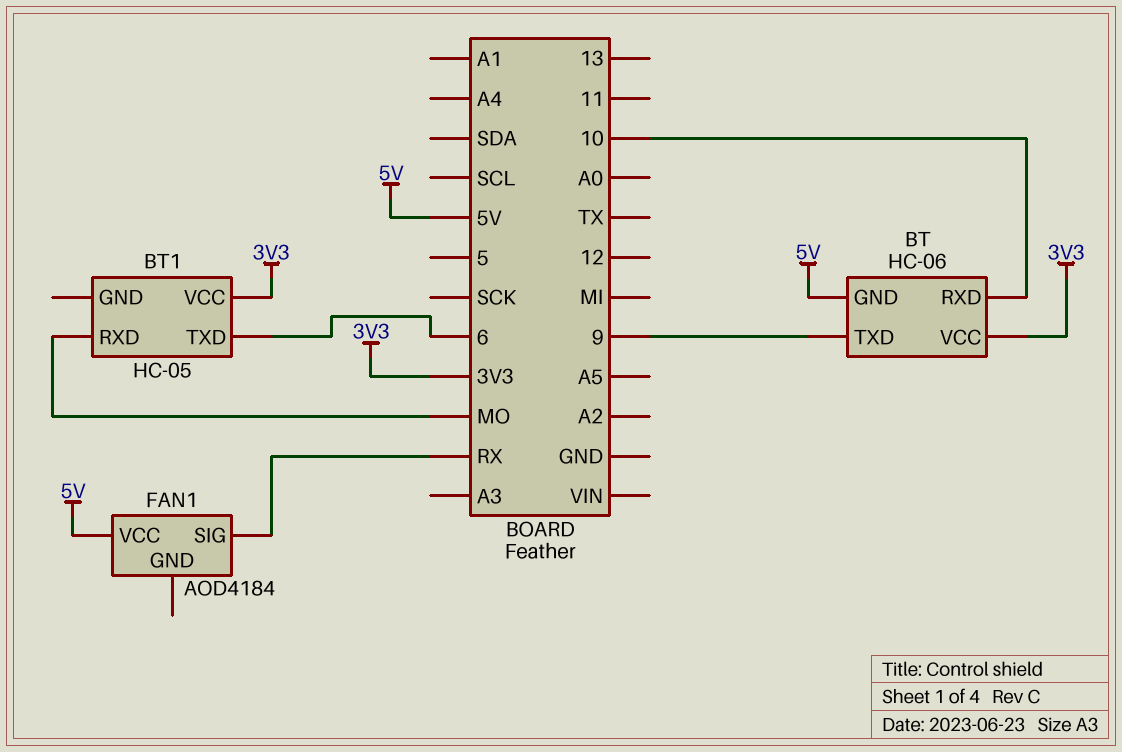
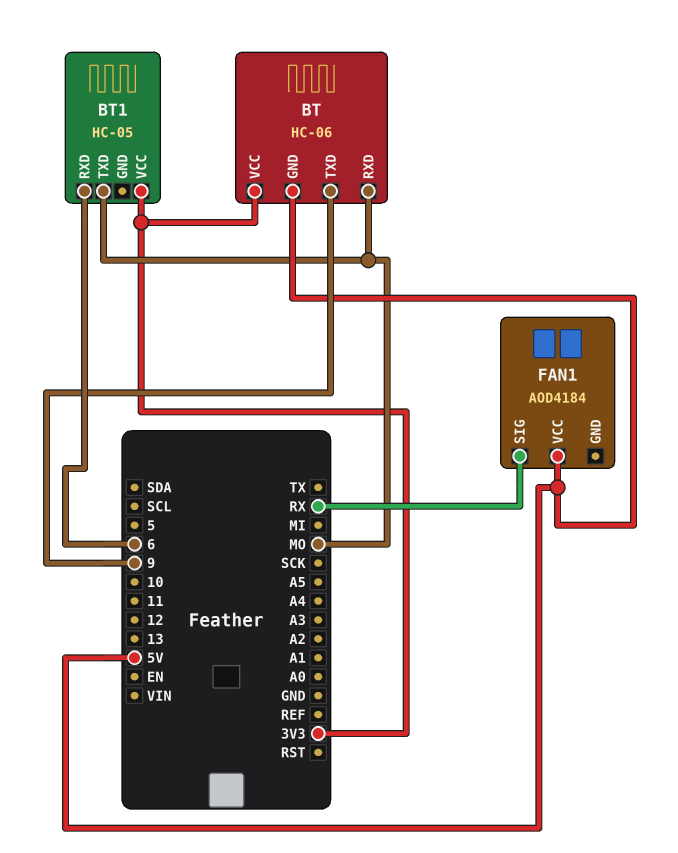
BT pin RXD: 10 -> MO
BT1 pin RXD: MO -> 6
BT1 pin TXD: 6 -> MO

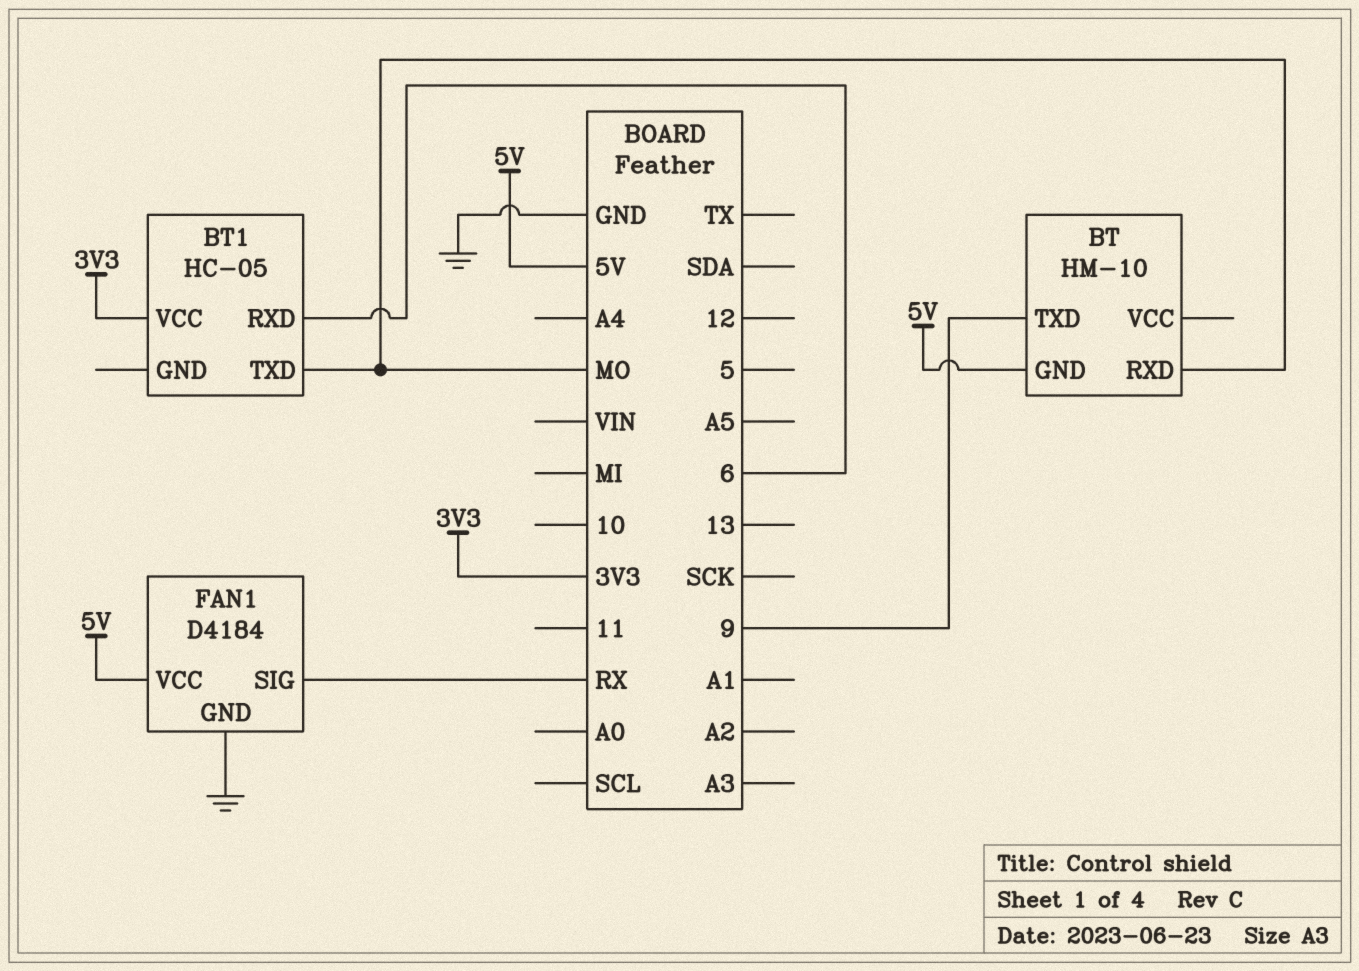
BT: HC-06 -> HM-10
BT pin VCC: 3V3 -> none
FAN1: AOD4184 -> D4184
FAN1 pin GND: none -> GND

